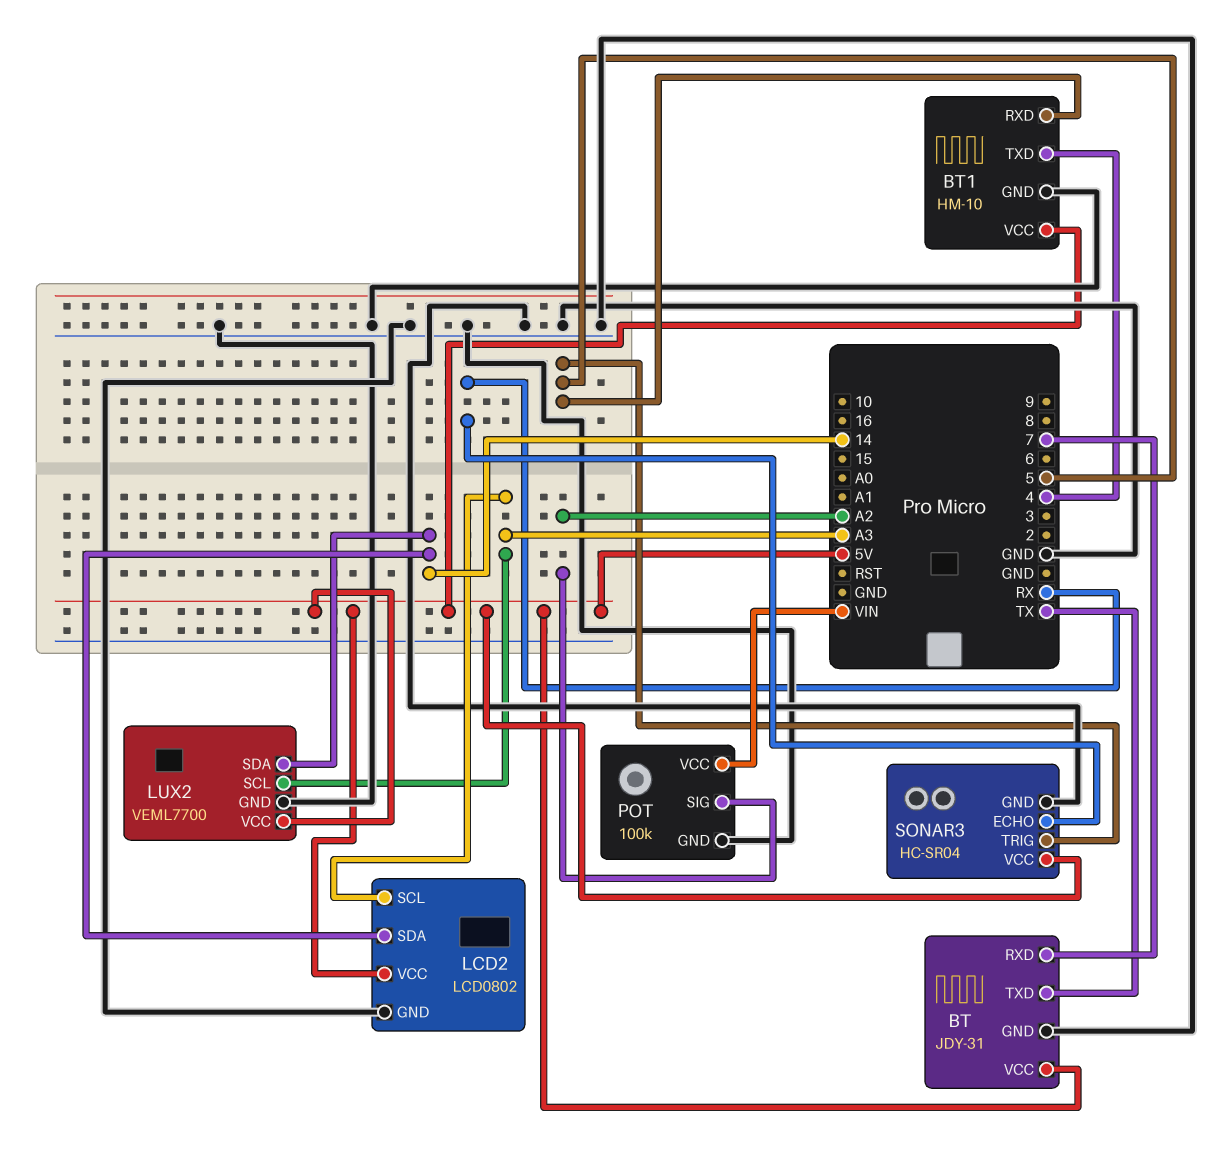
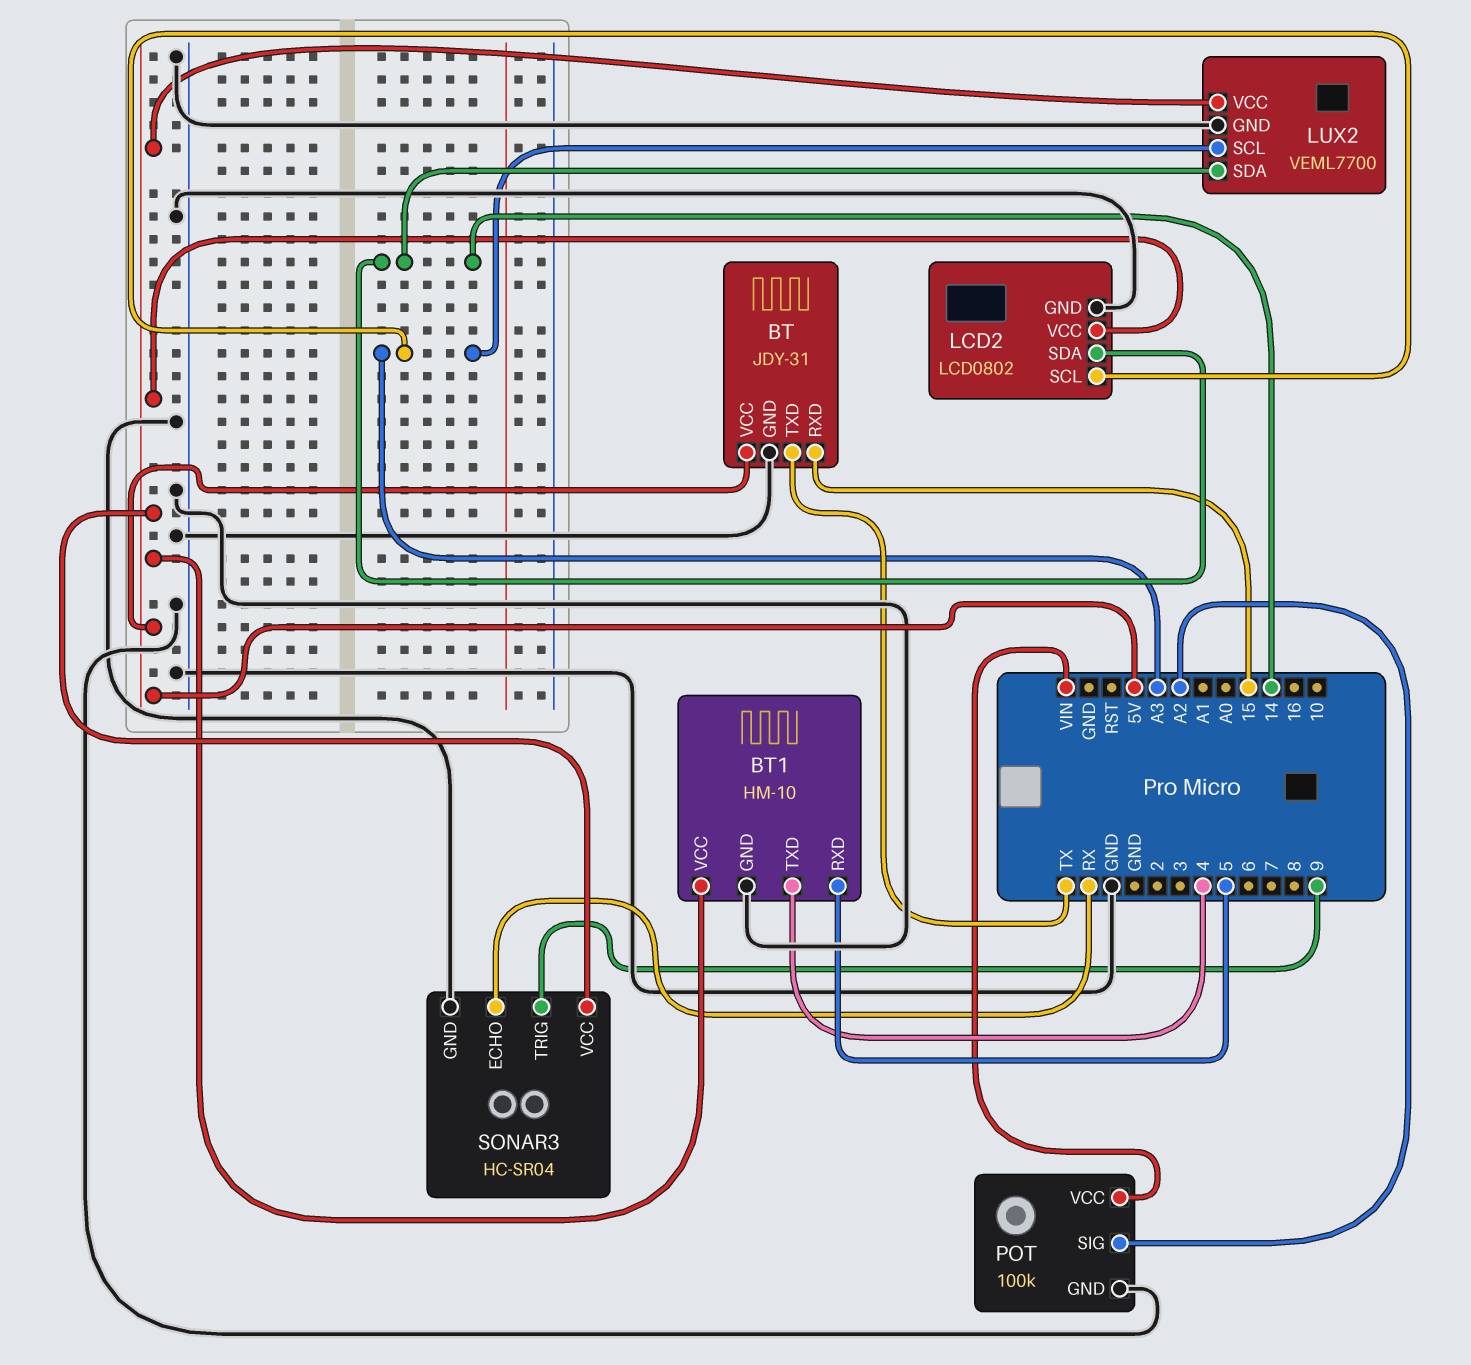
BT pin RXD: 7 -> 15
SONAR3 pin TRIG: 5 -> 9

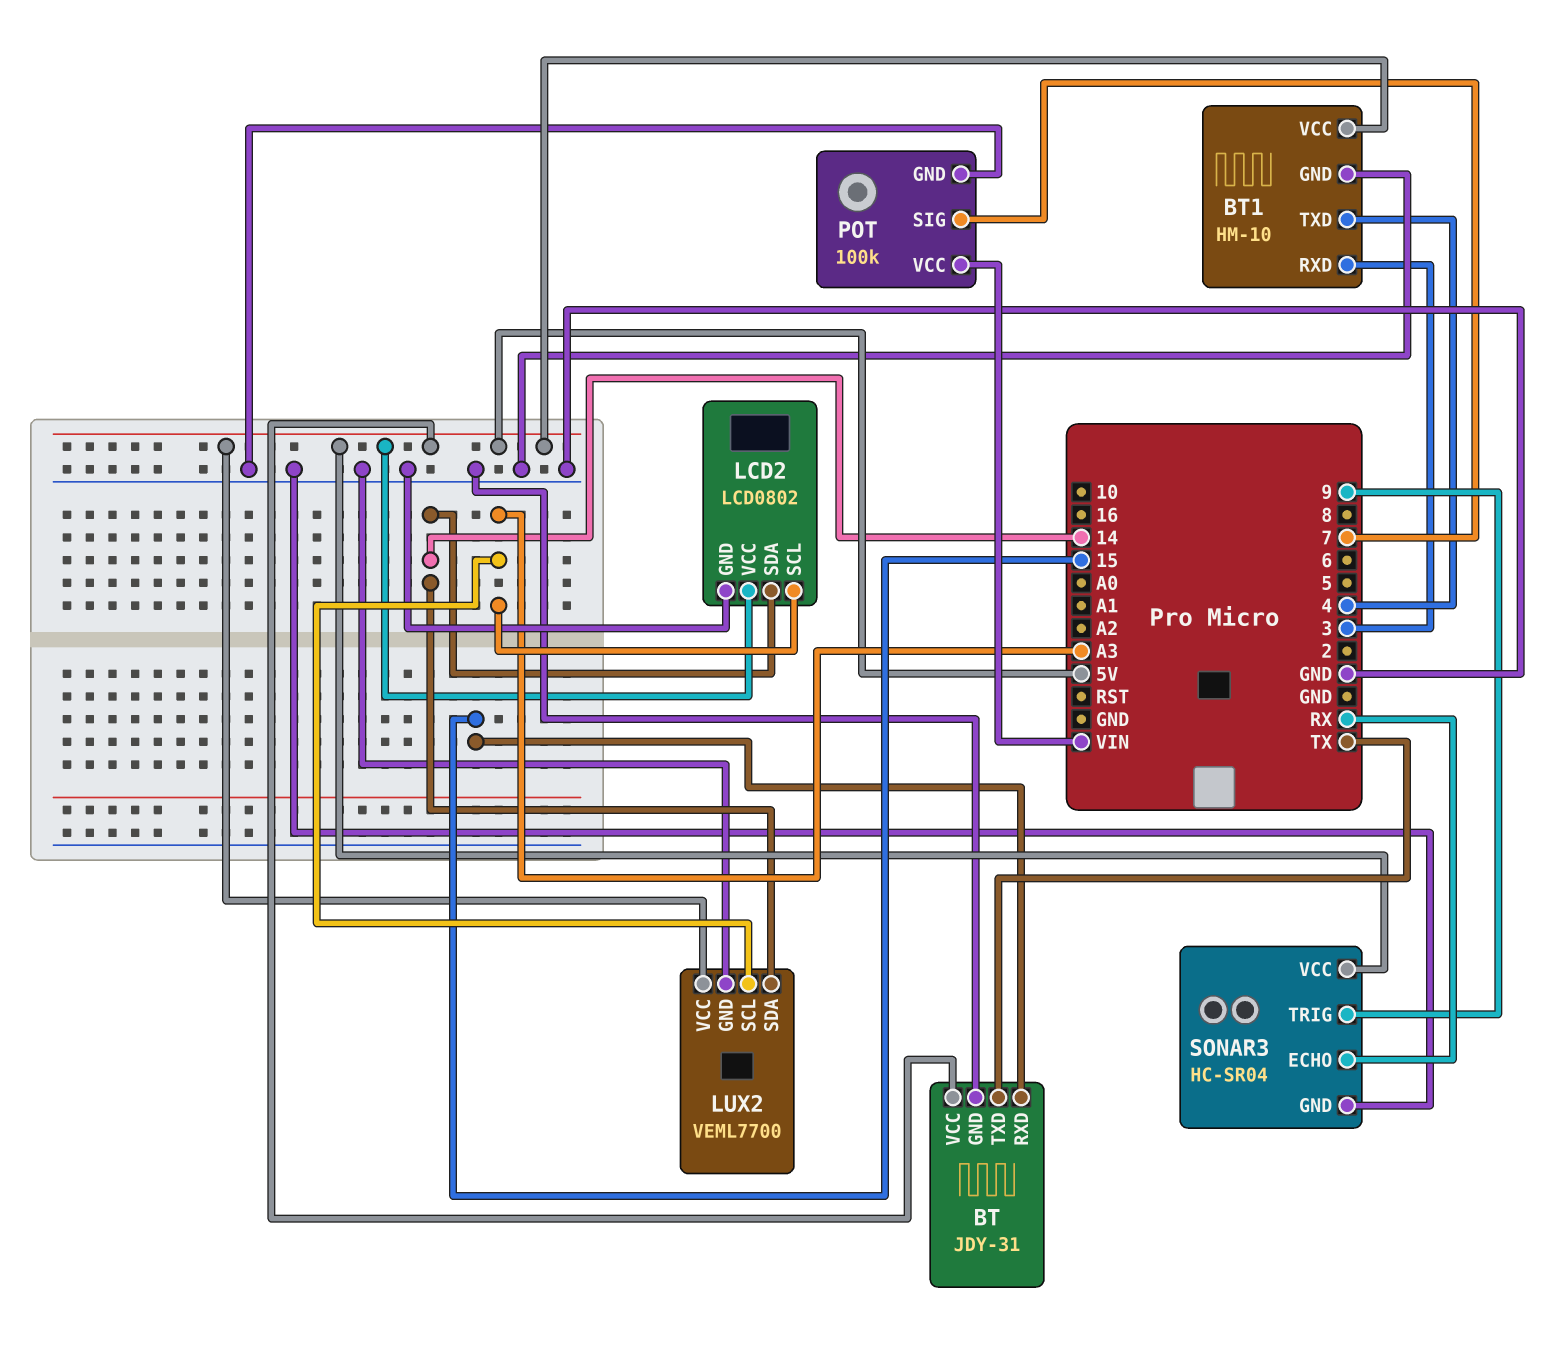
BT1 pin RXD: 5 -> 3
POT pin SIG: A2 -> 7

